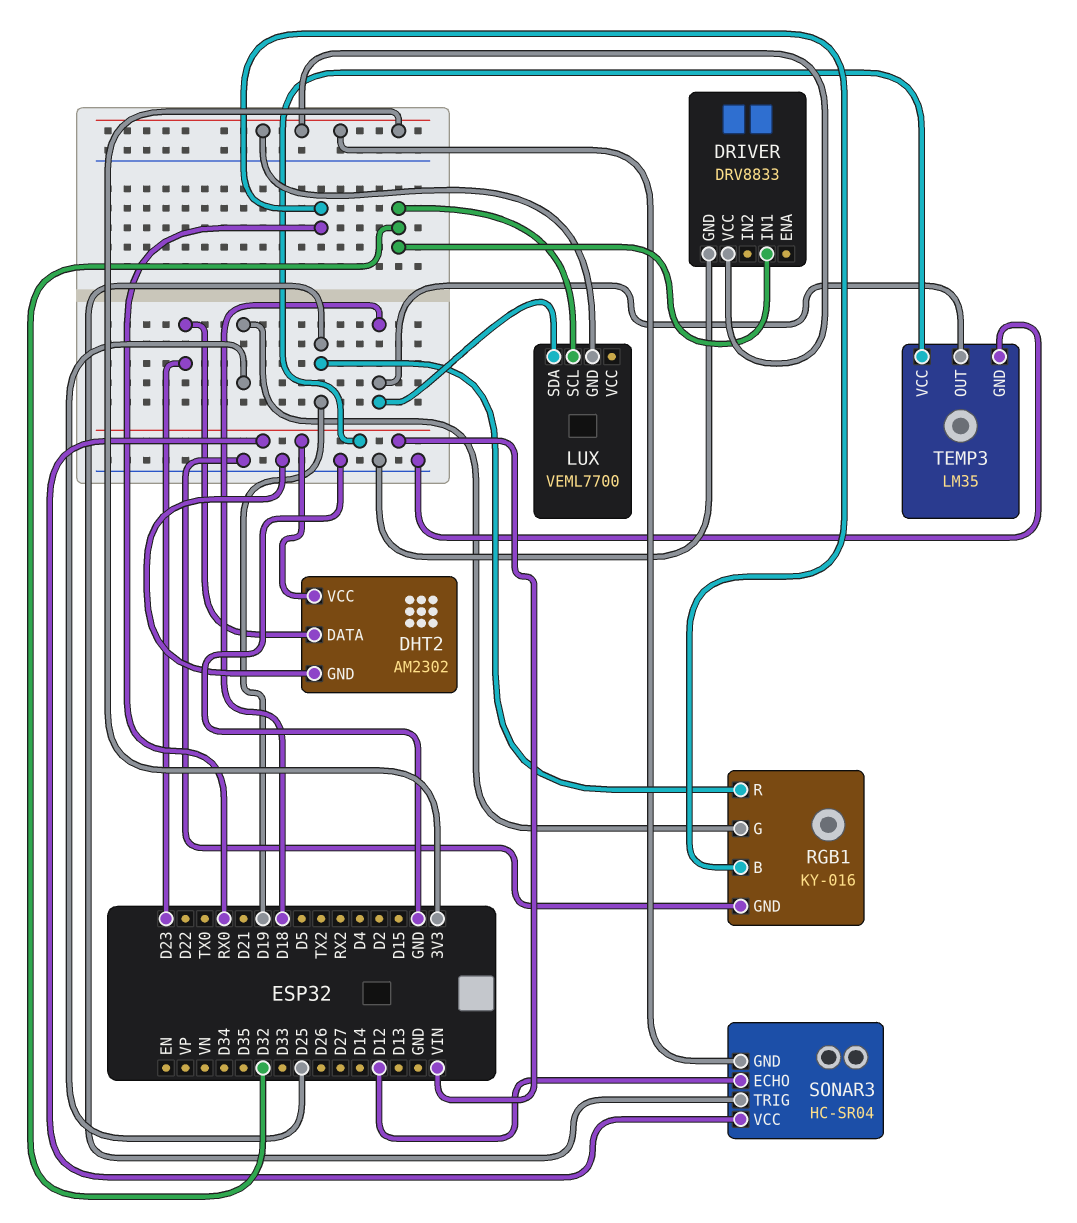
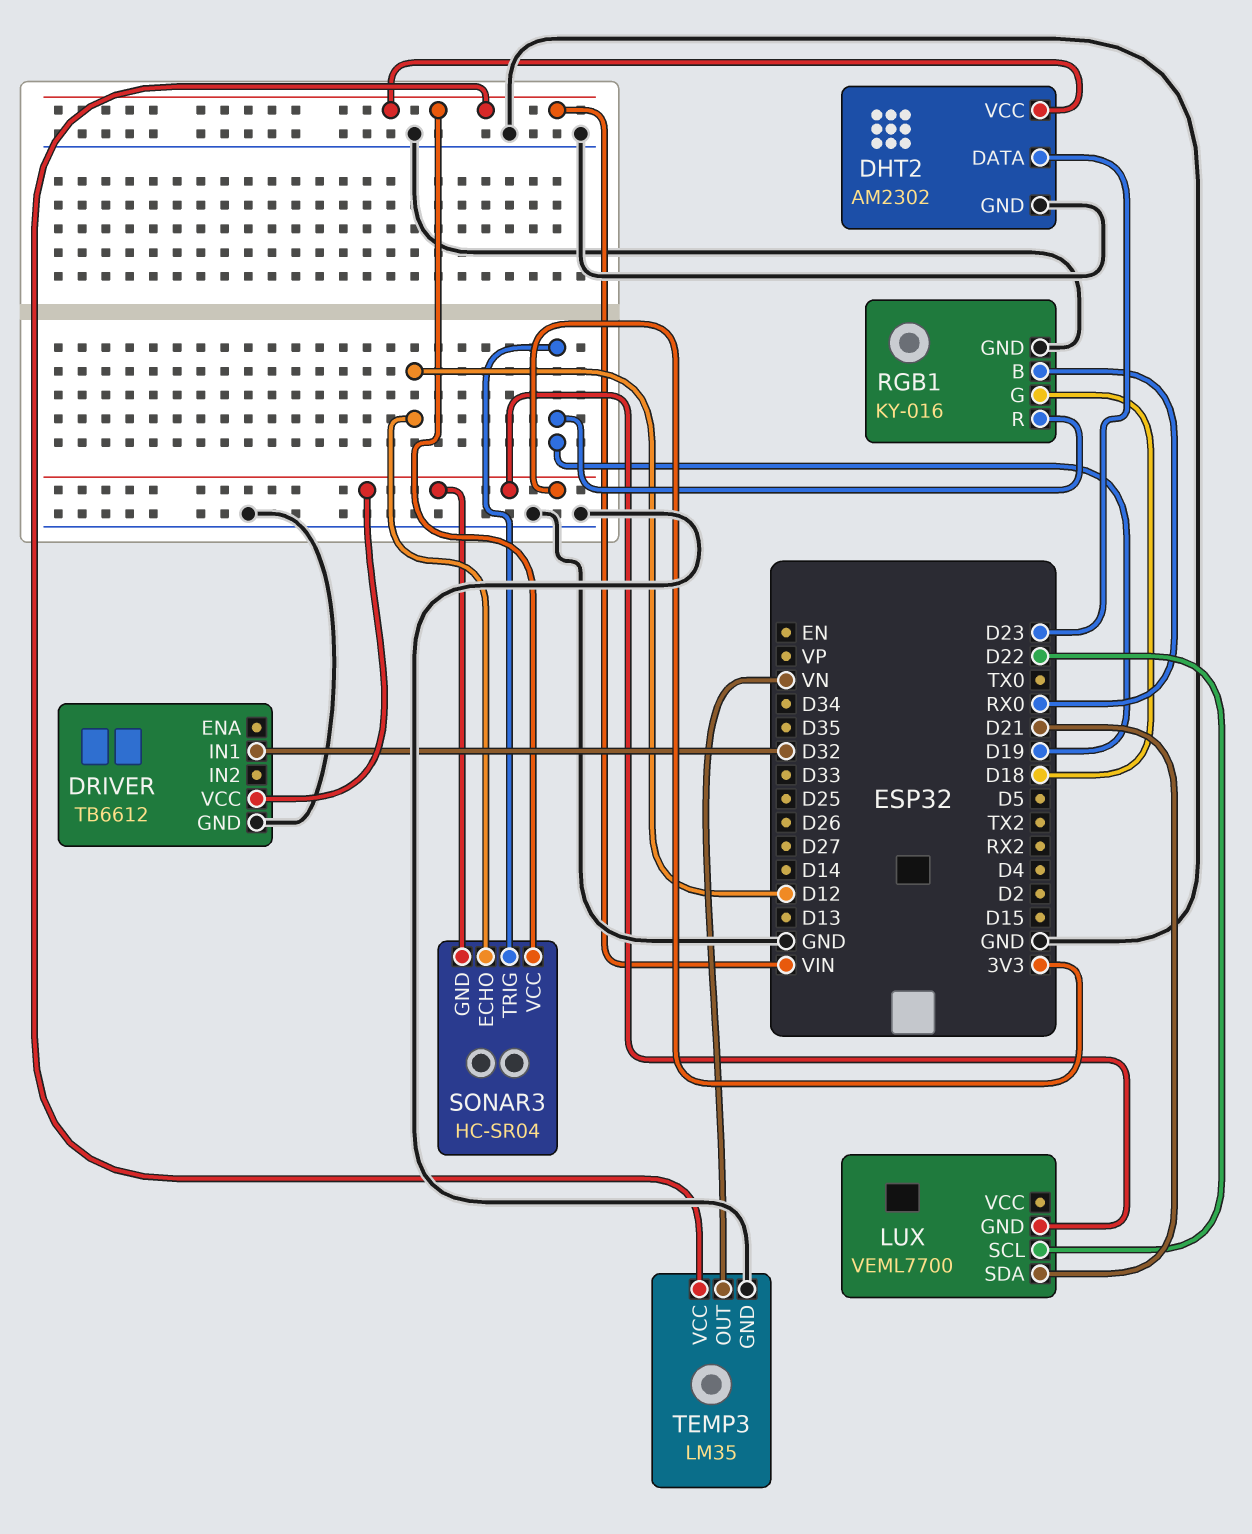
DRIVER: DRV8833 -> TB6612
LUX pin SCL: D32 -> D22
LUX pin SDA: D18 -> D21
RGB1 pin G: D25 -> D18
TEMP3 pin OUT: D18 -> VN

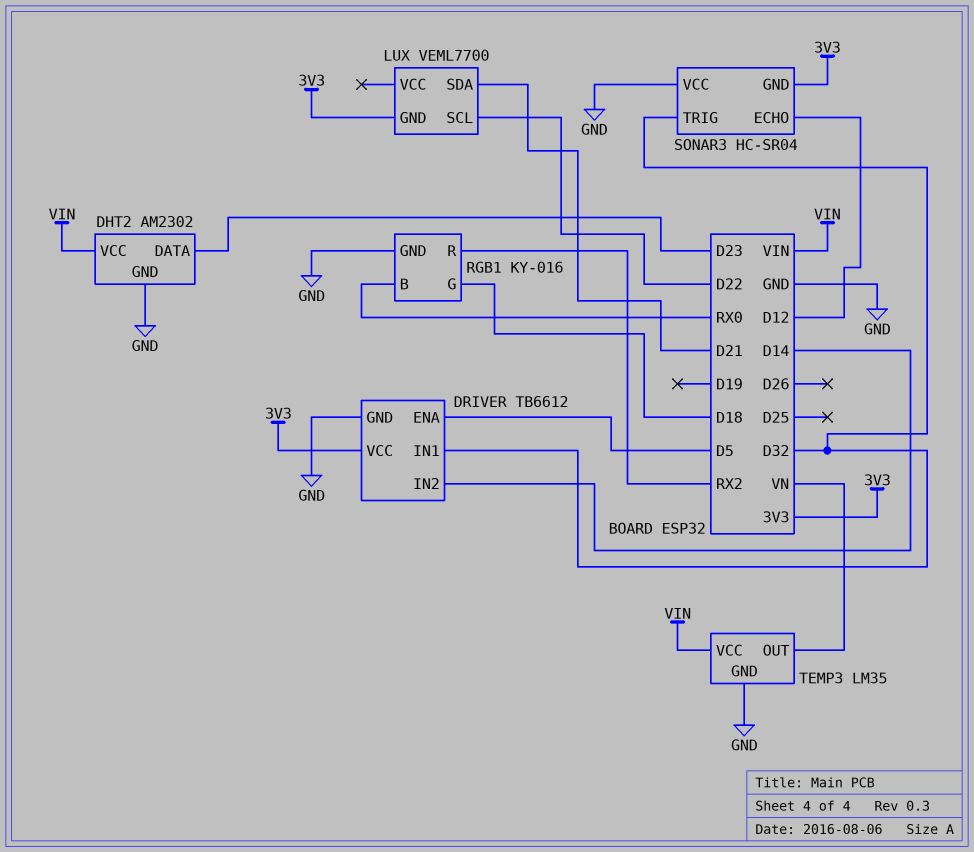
DRIVER pin ENA: none -> D5
DRIVER pin IN2: none -> D14
RGB1 pin R: D19 -> RX2
SONAR3 pin TRIG: D19 -> D32
SONAR3 pin VCC: VIN -> GND

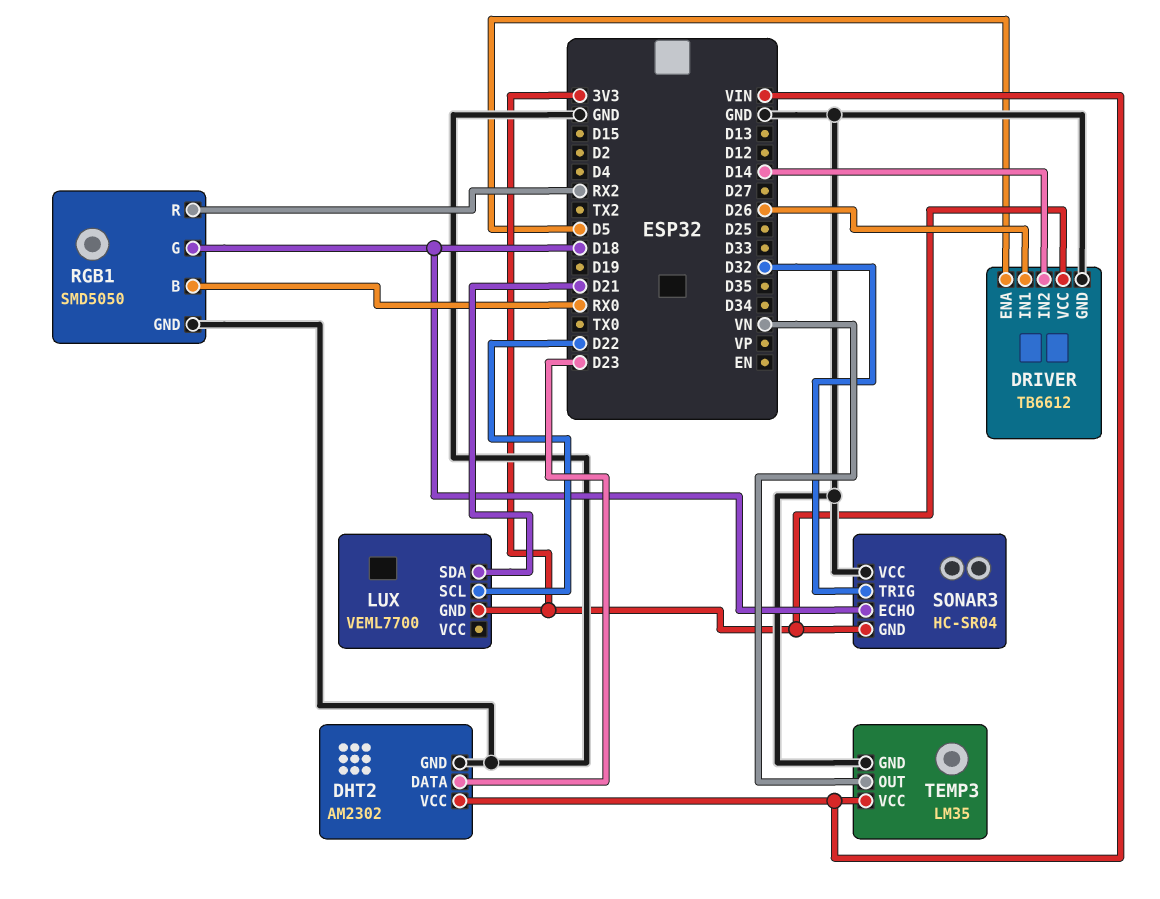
DRIVER pin IN1: D32 -> D26
RGB1: KY-016 -> SMD5050
SONAR3 pin ECHO: D12 -> D18

